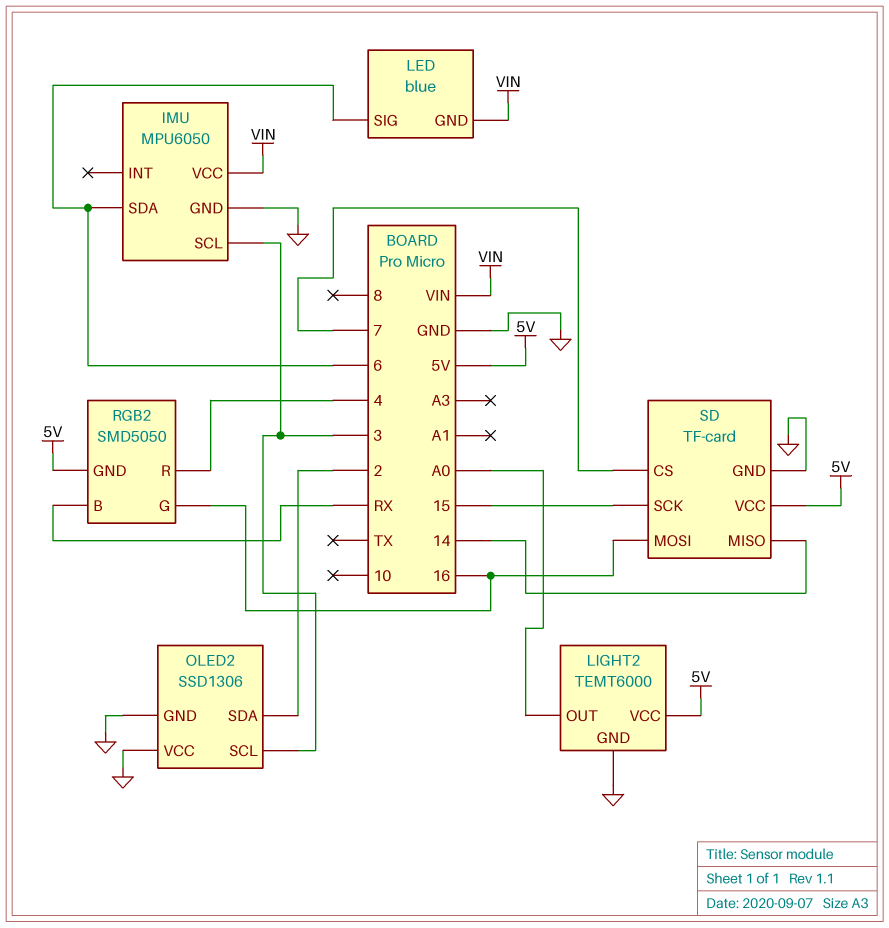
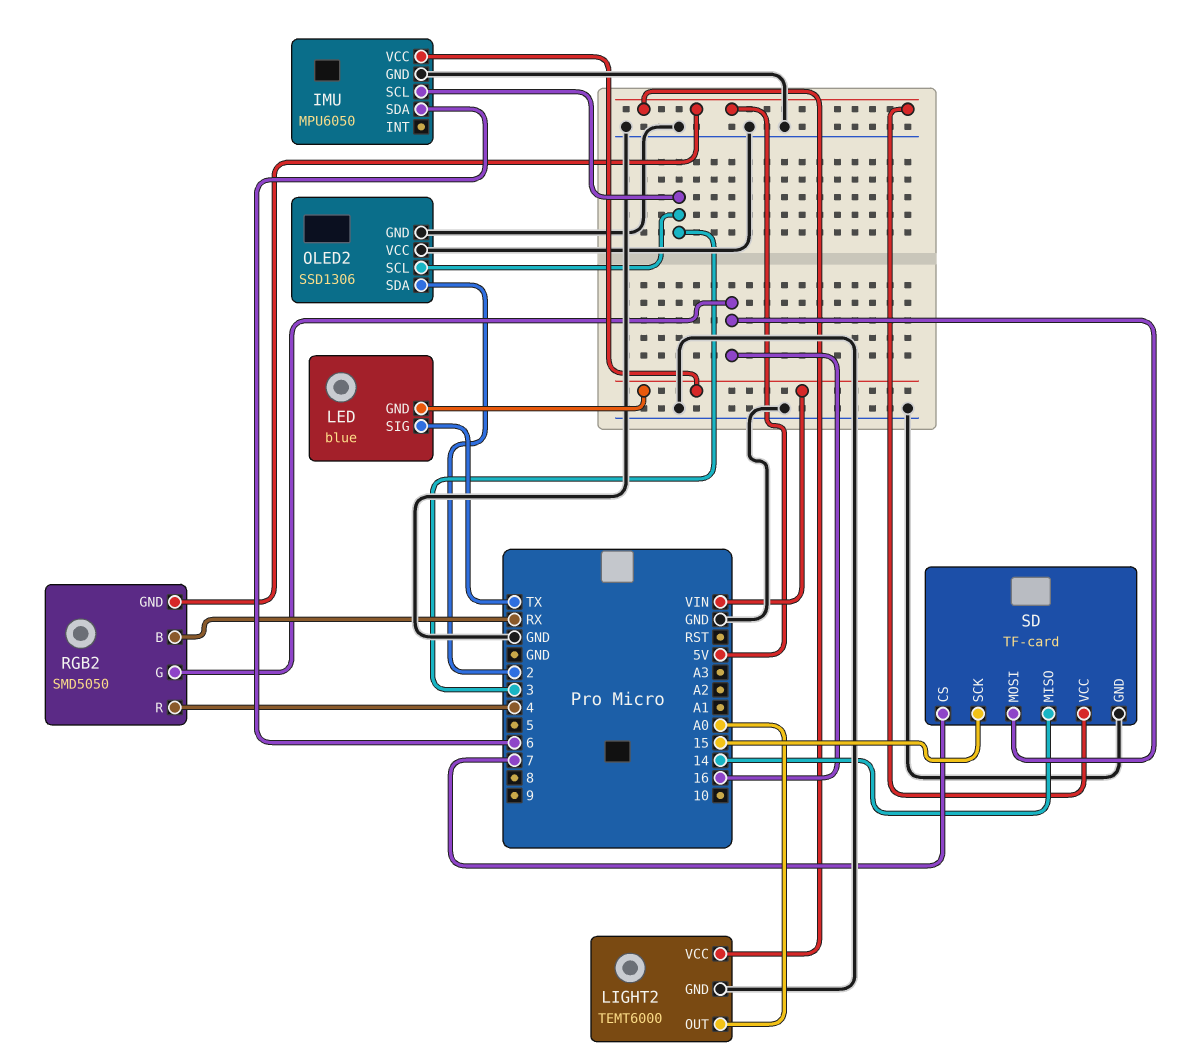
LED pin SIG: 6 -> TX

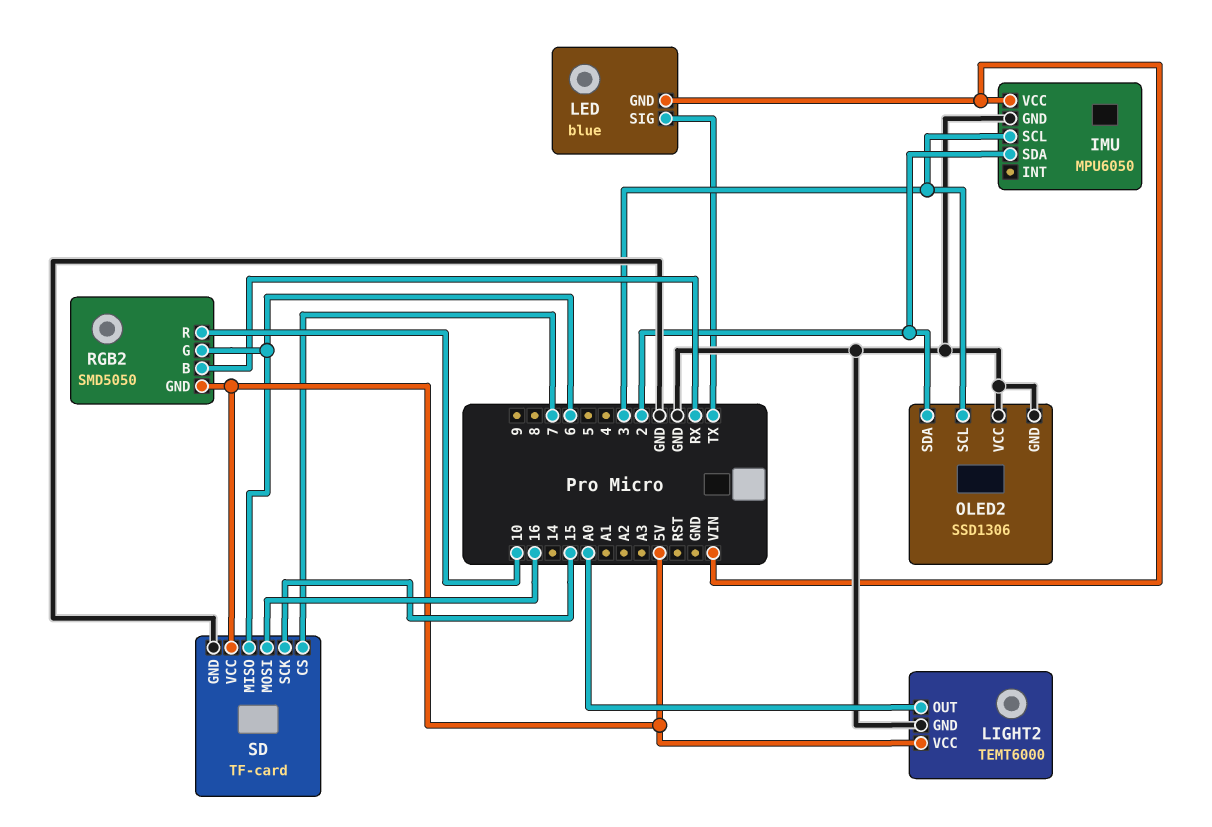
IMU pin SDA: 6 -> 2
RGB2 pin G: 16 -> 6
RGB2 pin R: 4 -> 10
SD pin MISO: 14 -> 6

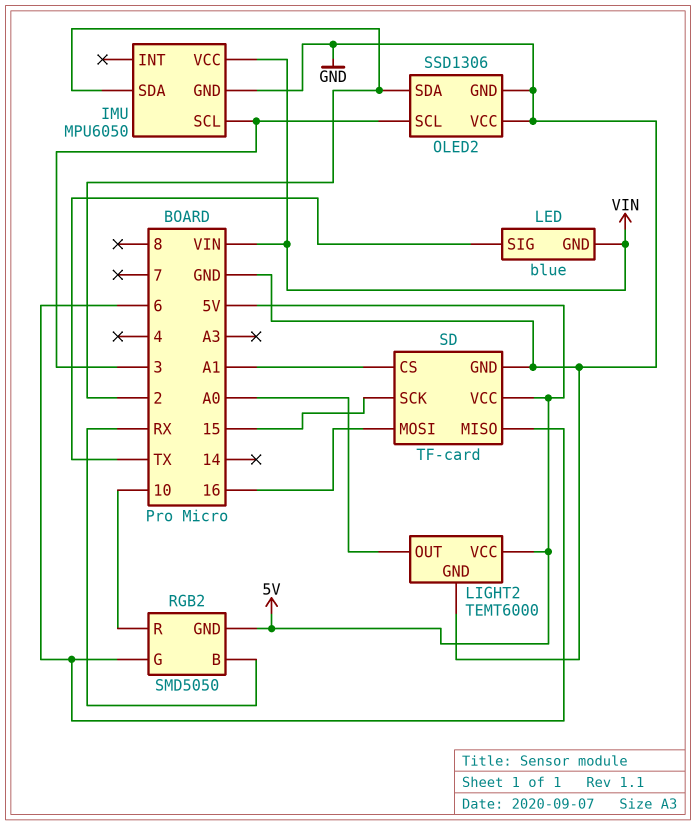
SD pin CS: 7 -> A1

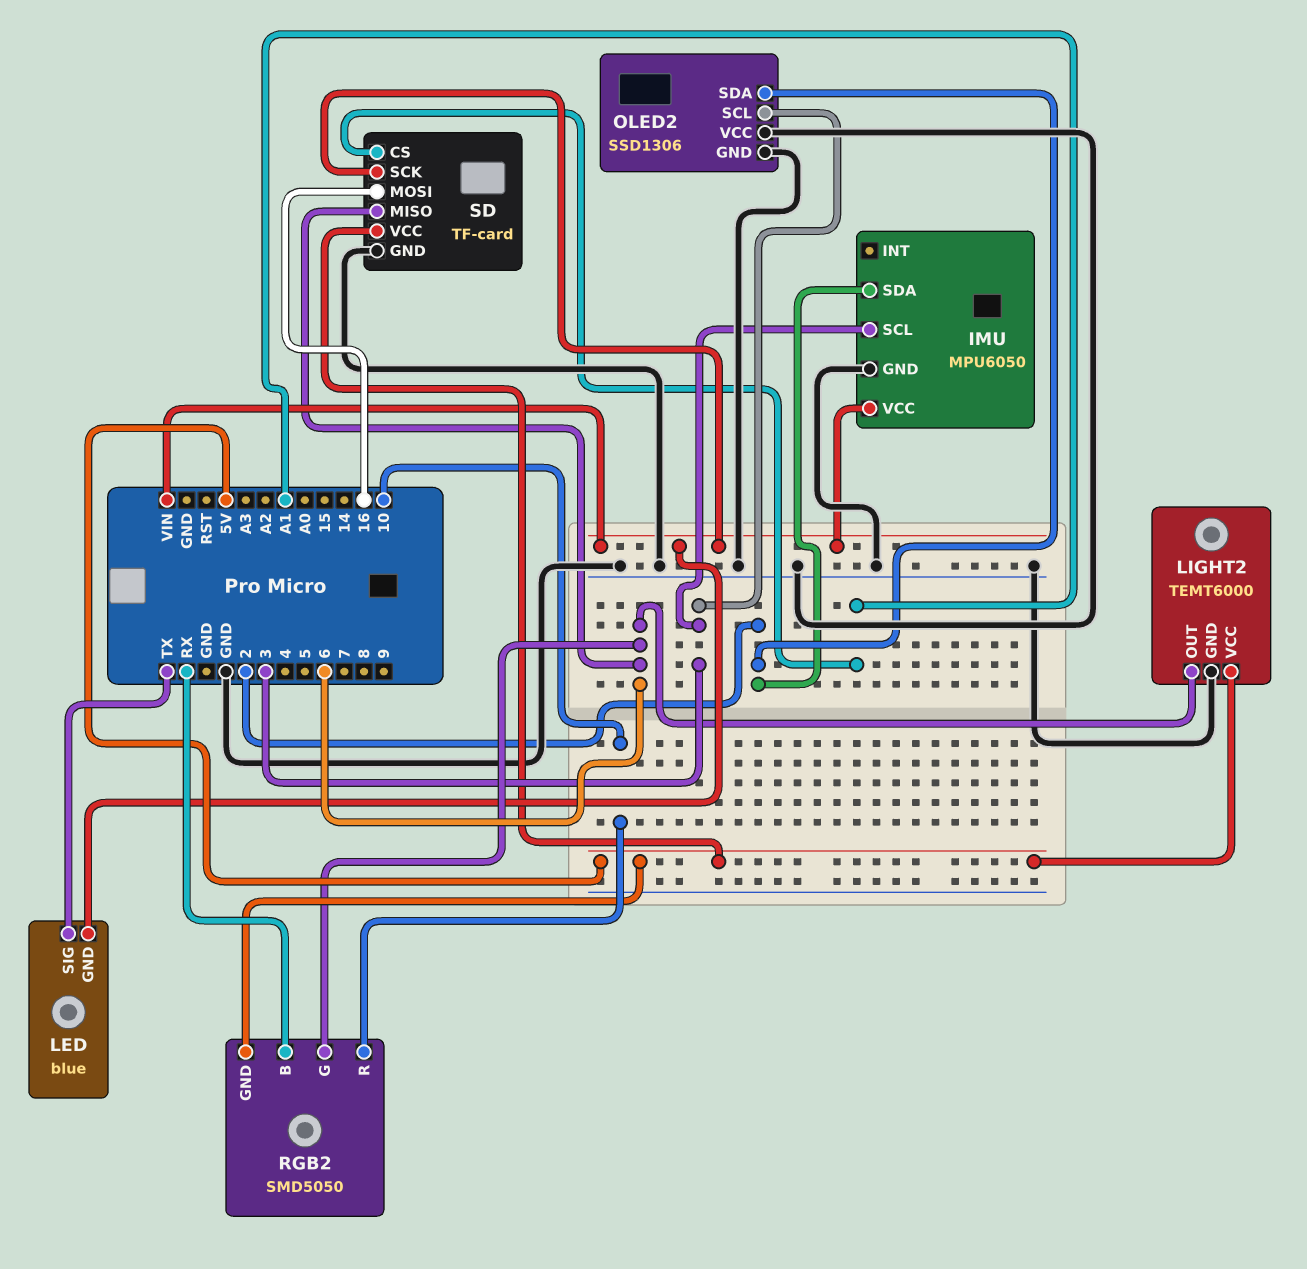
LIGHT2 pin OUT: A0 -> 6
SD pin SCK: 15 -> VIN

